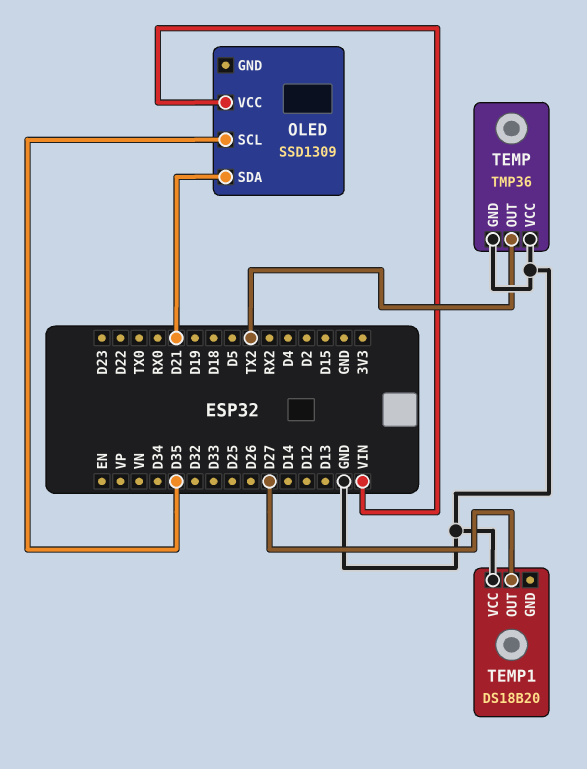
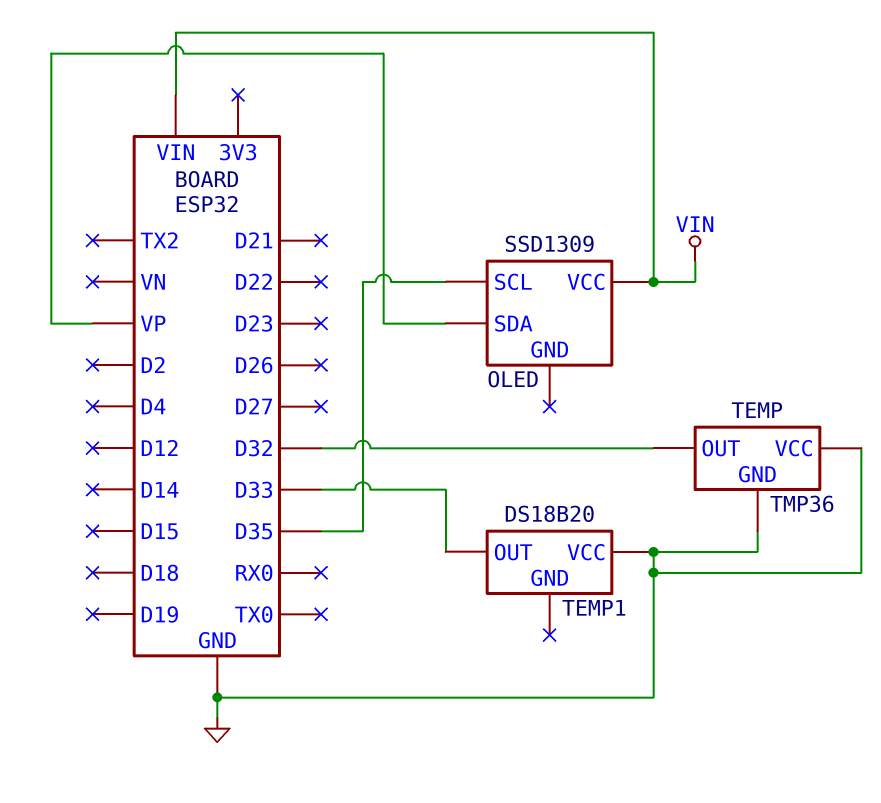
OLED pin SDA: D21 -> VP
TEMP pin OUT: TX2 -> D32
TEMP1 pin OUT: D27 -> D33

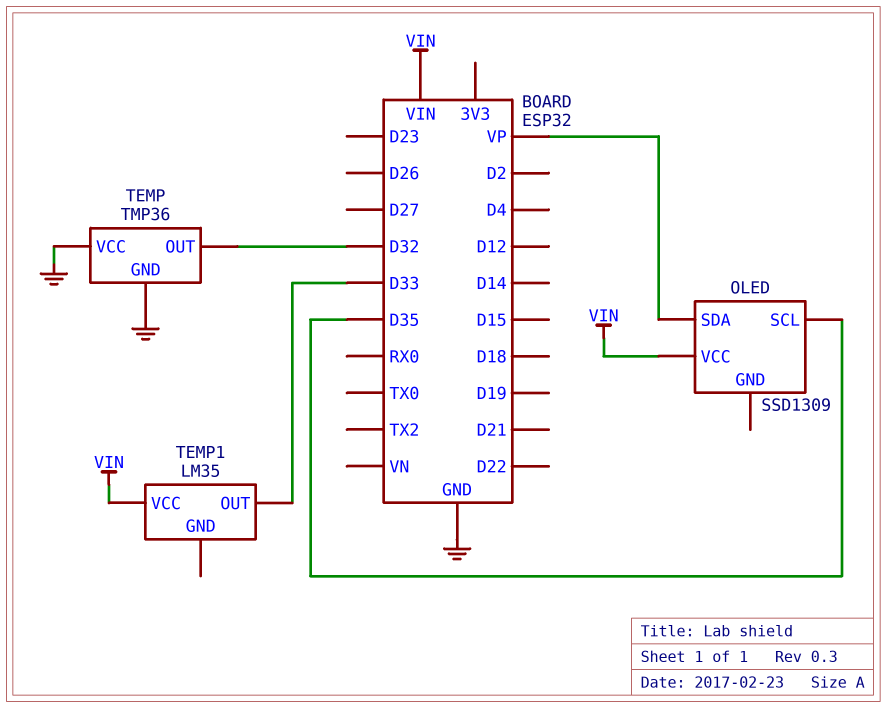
TEMP1: DS18B20 -> LM35
TEMP1 pin VCC: GND -> VIN

